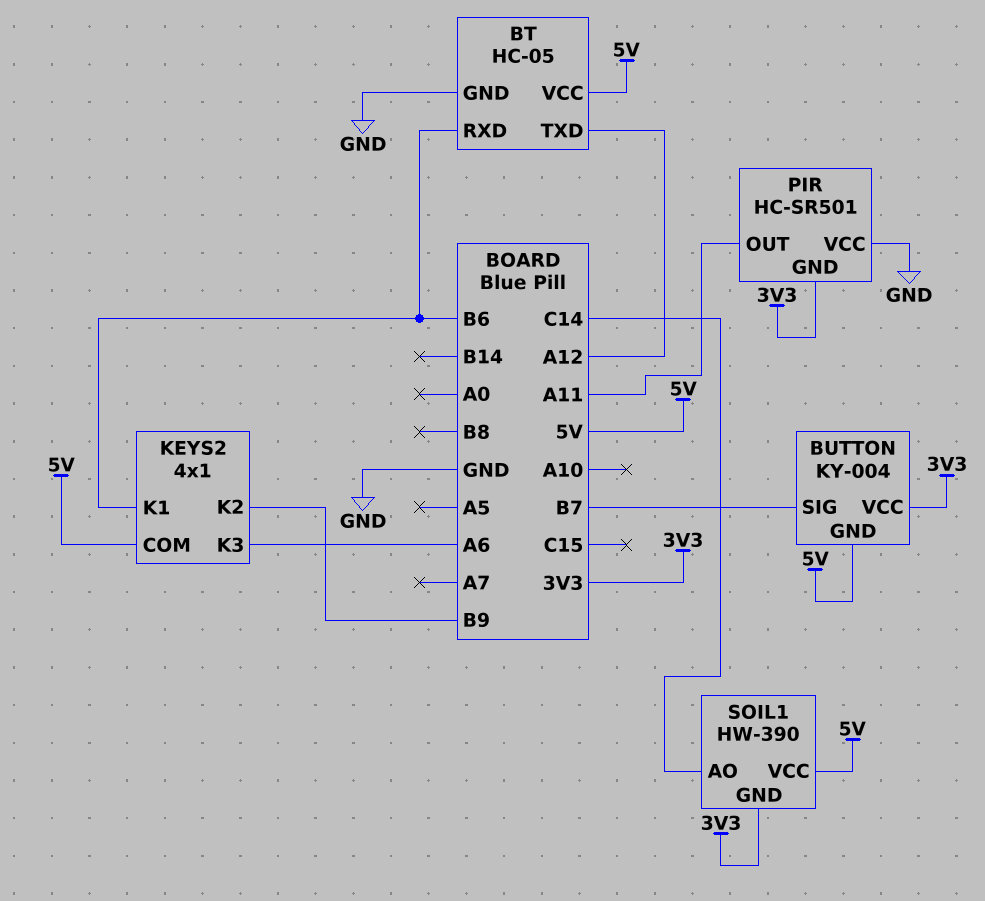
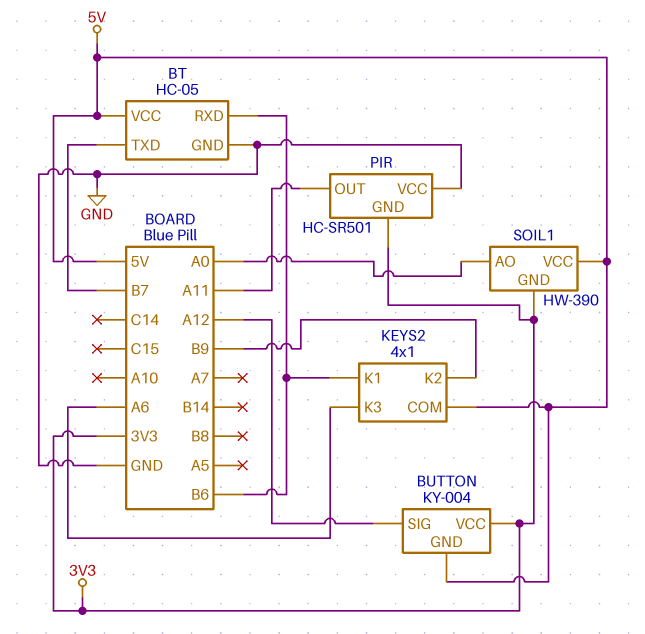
BT pin TXD: A12 -> B7
BUTTON pin SIG: B7 -> A12
SOIL1 pin AO: C14 -> A0

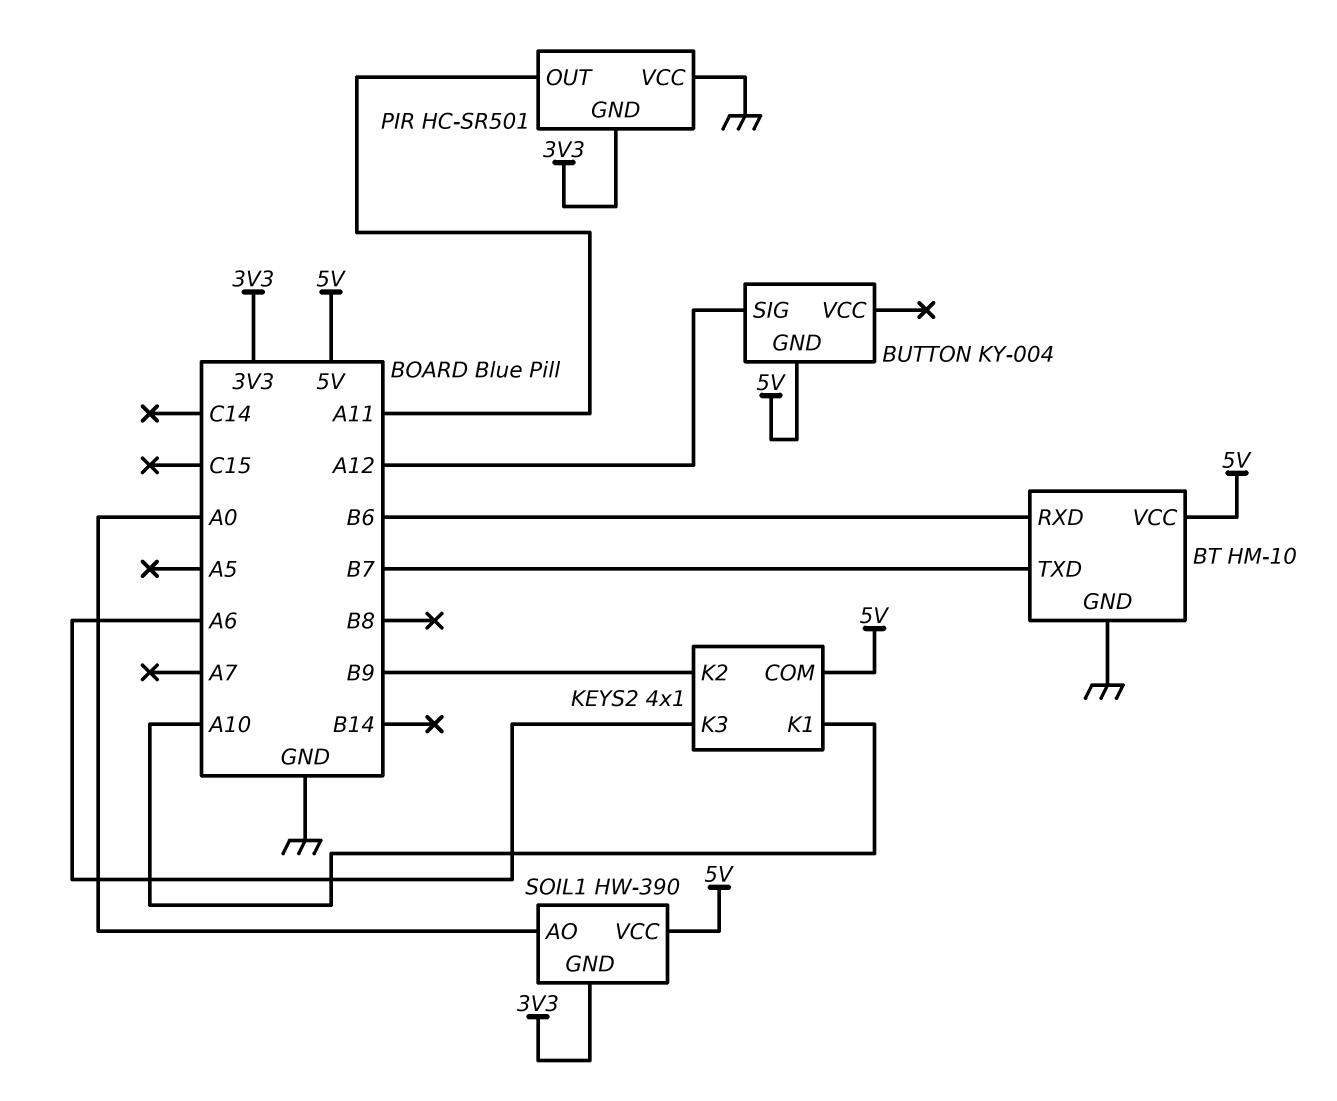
BT: HC-05 -> HM-10
BUTTON pin VCC: 3V3 -> none
KEYS2 pin K1: B6 -> A10

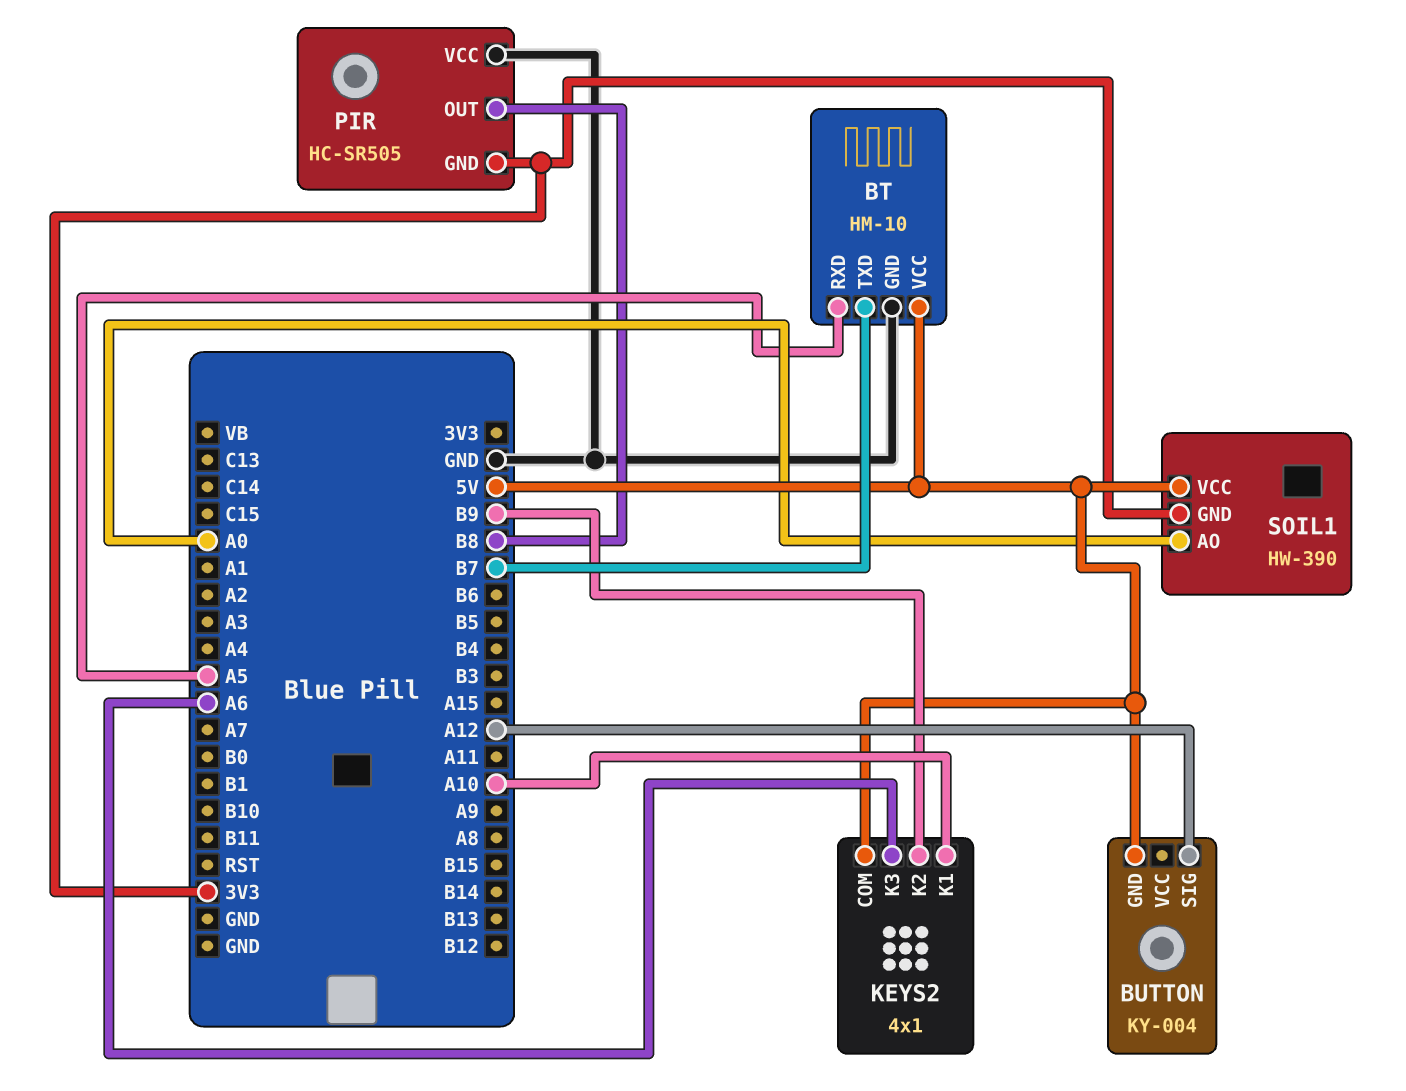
BT pin RXD: B6 -> A5
PIR: HC-SR501 -> HC-SR505
PIR pin OUT: A11 -> B8

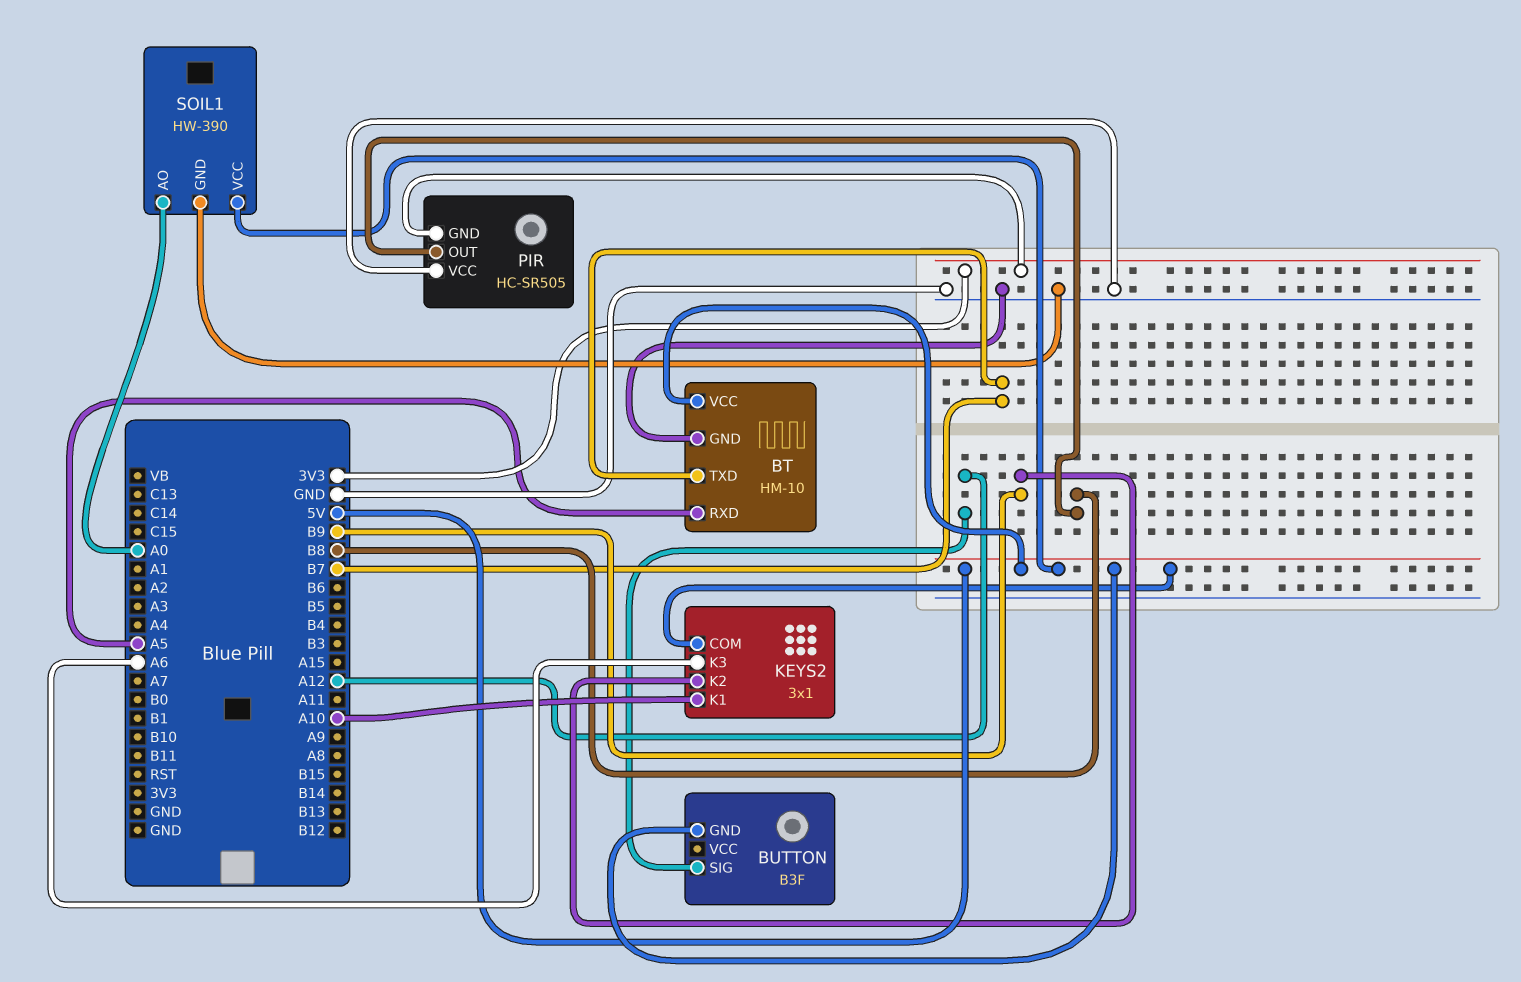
BUTTON: KY-004 -> B3F
KEYS2: 4x1 -> 3x1
SOIL1 pin GND: 3V3 -> GND

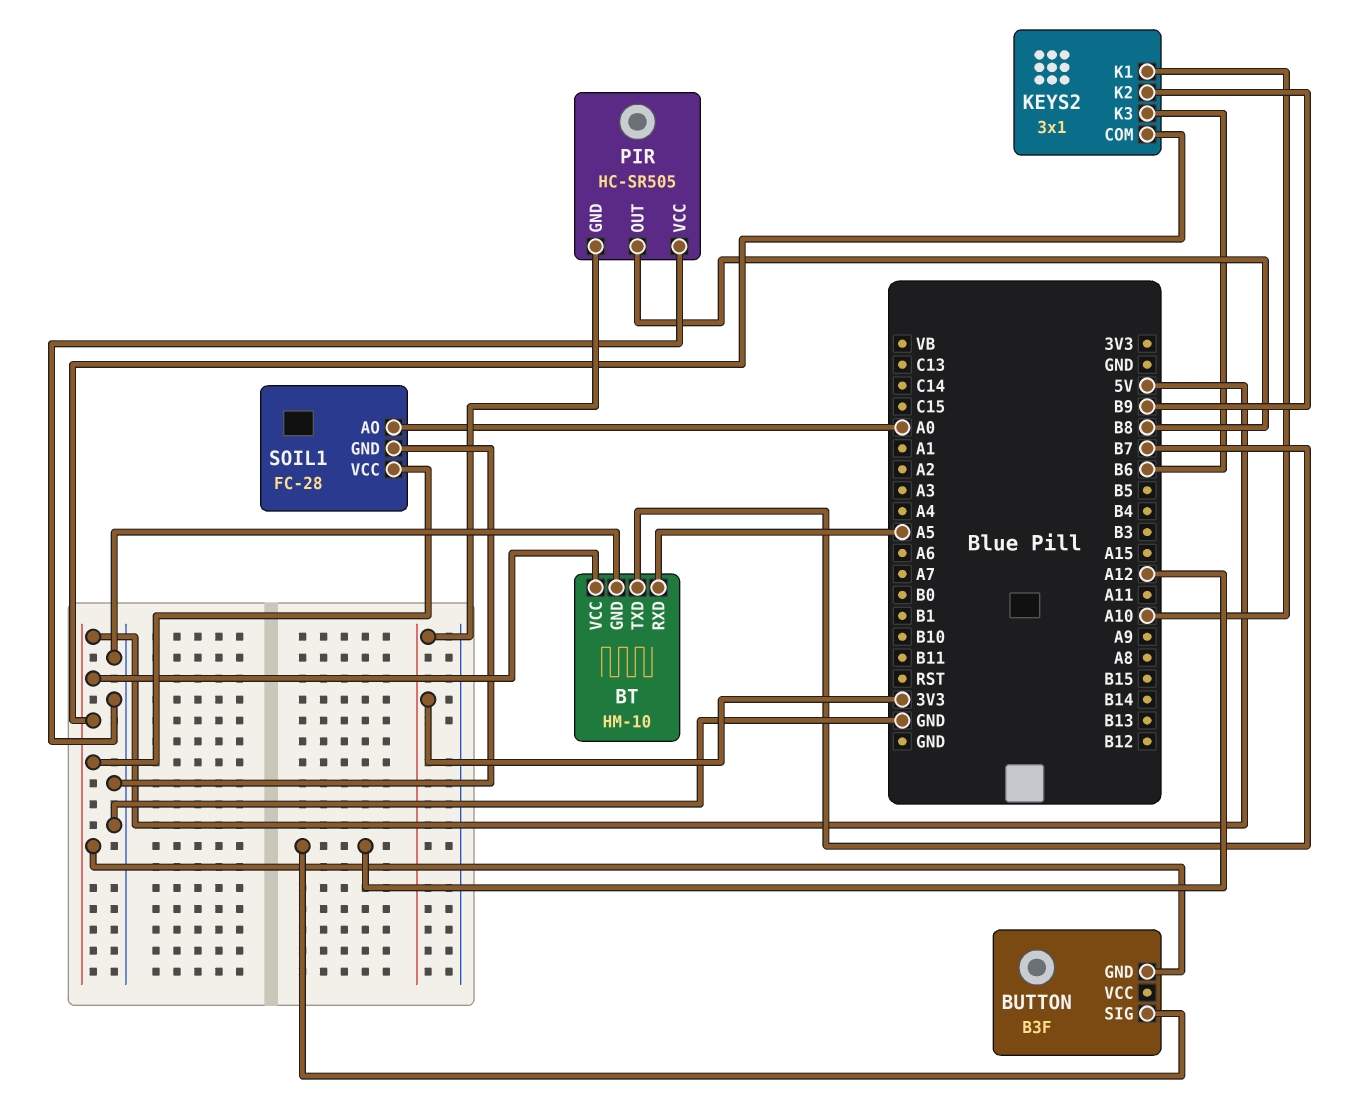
KEYS2 pin K3: A6 -> B6
SOIL1: HW-390 -> FC-28

